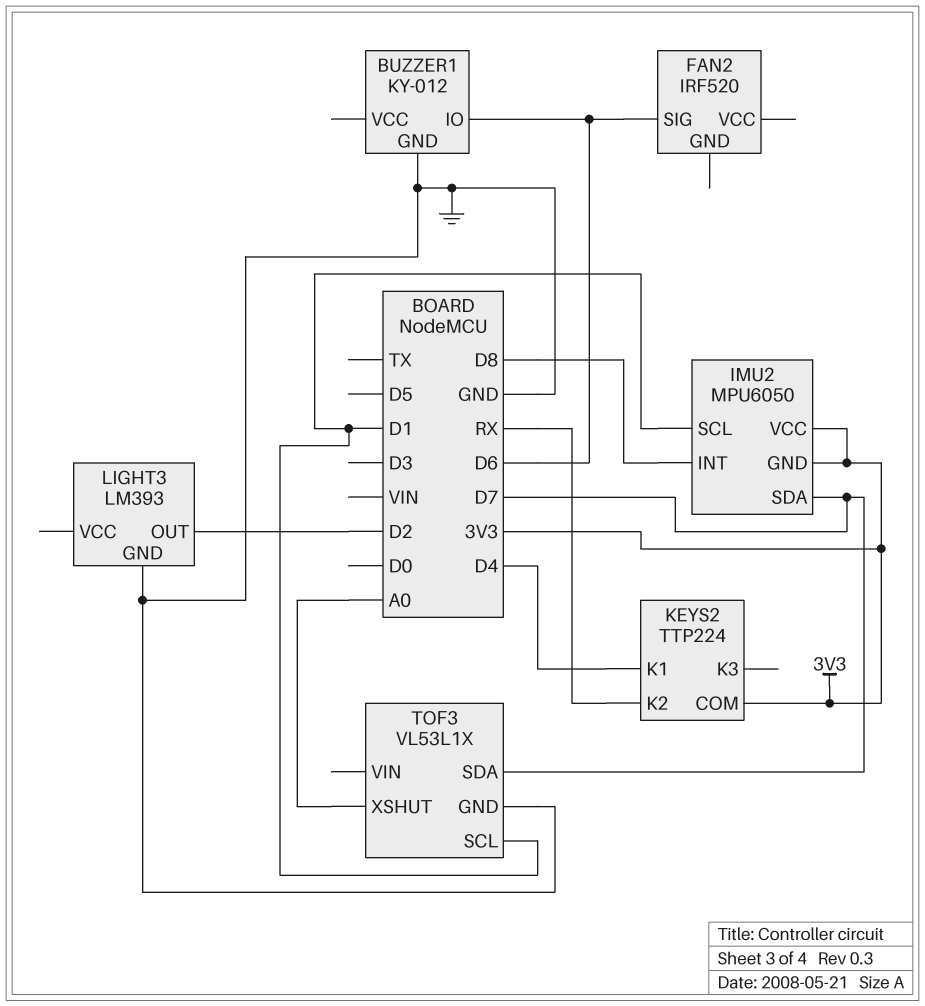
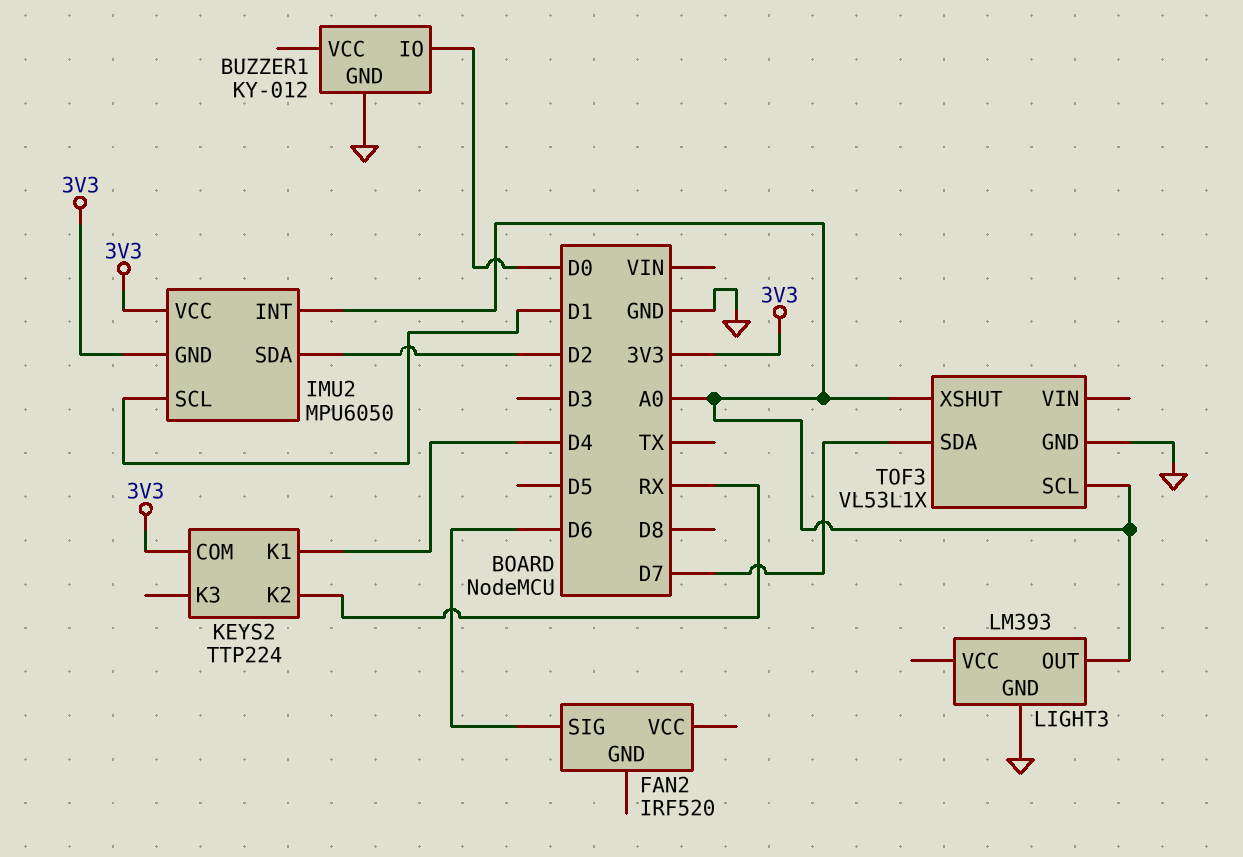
BUZZER1 pin IO: D6 -> D0
IMU2 pin INT: D8 -> A0
IMU2 pin SDA: D7 -> D2
LIGHT3 pin OUT: D2 -> A0
TOF3 pin SCL: D1 -> A0

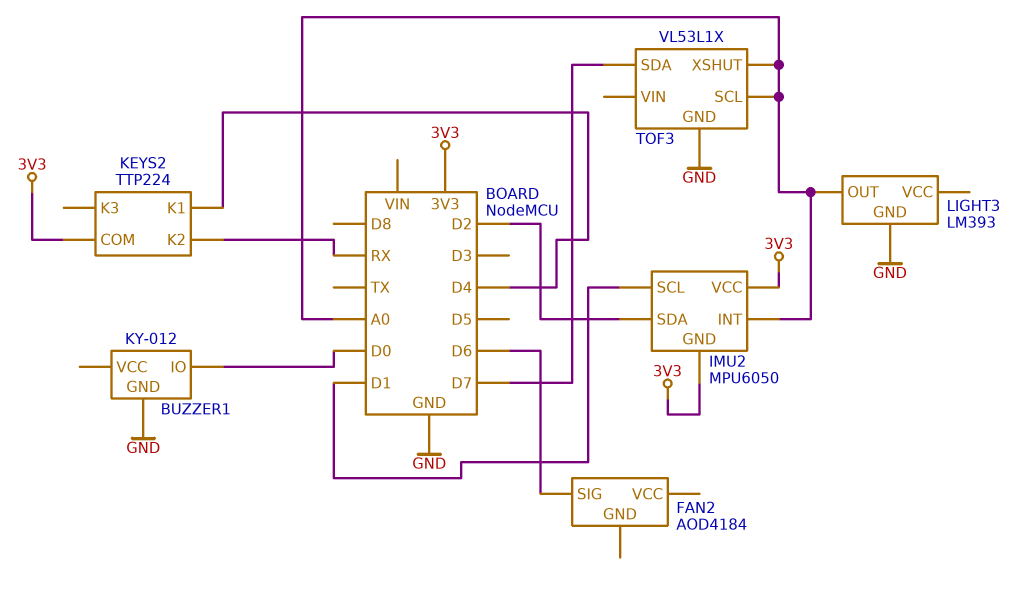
FAN2: IRF520 -> AOD4184

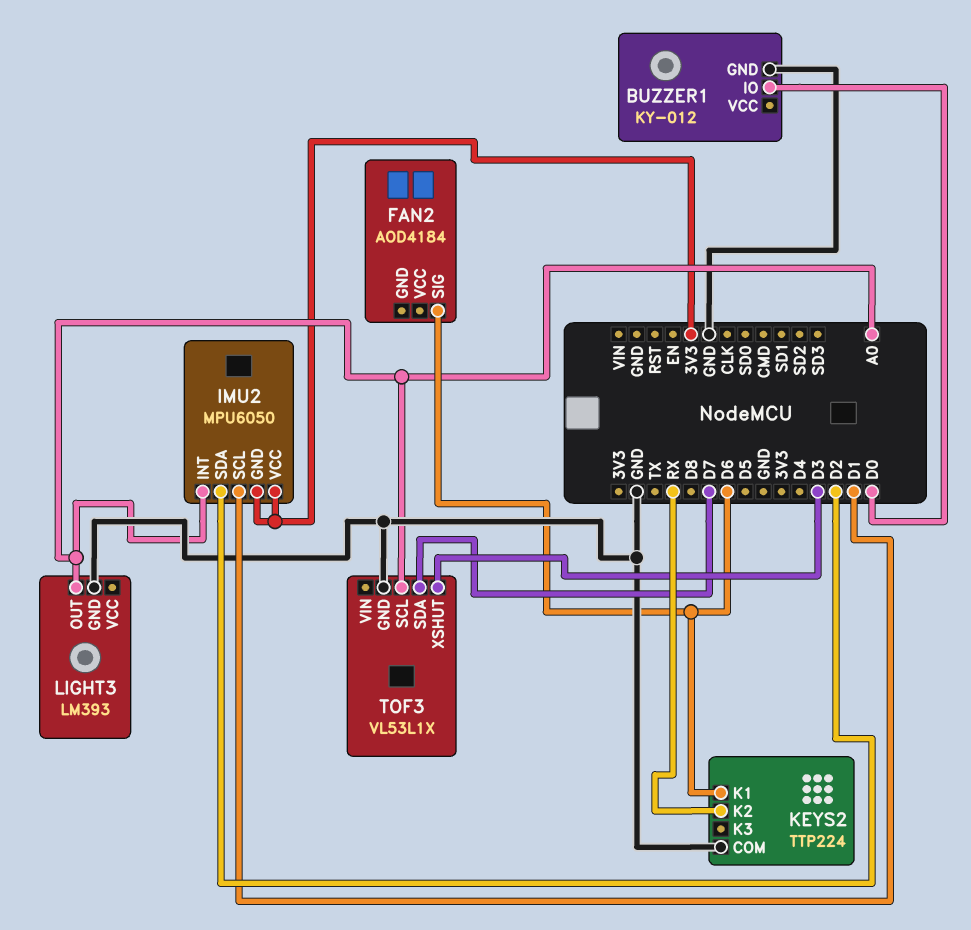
KEYS2 pin COM: 3V3 -> GND
KEYS2 pin K1: D4 -> D6
TOF3 pin XSHUT: A0 -> D3

